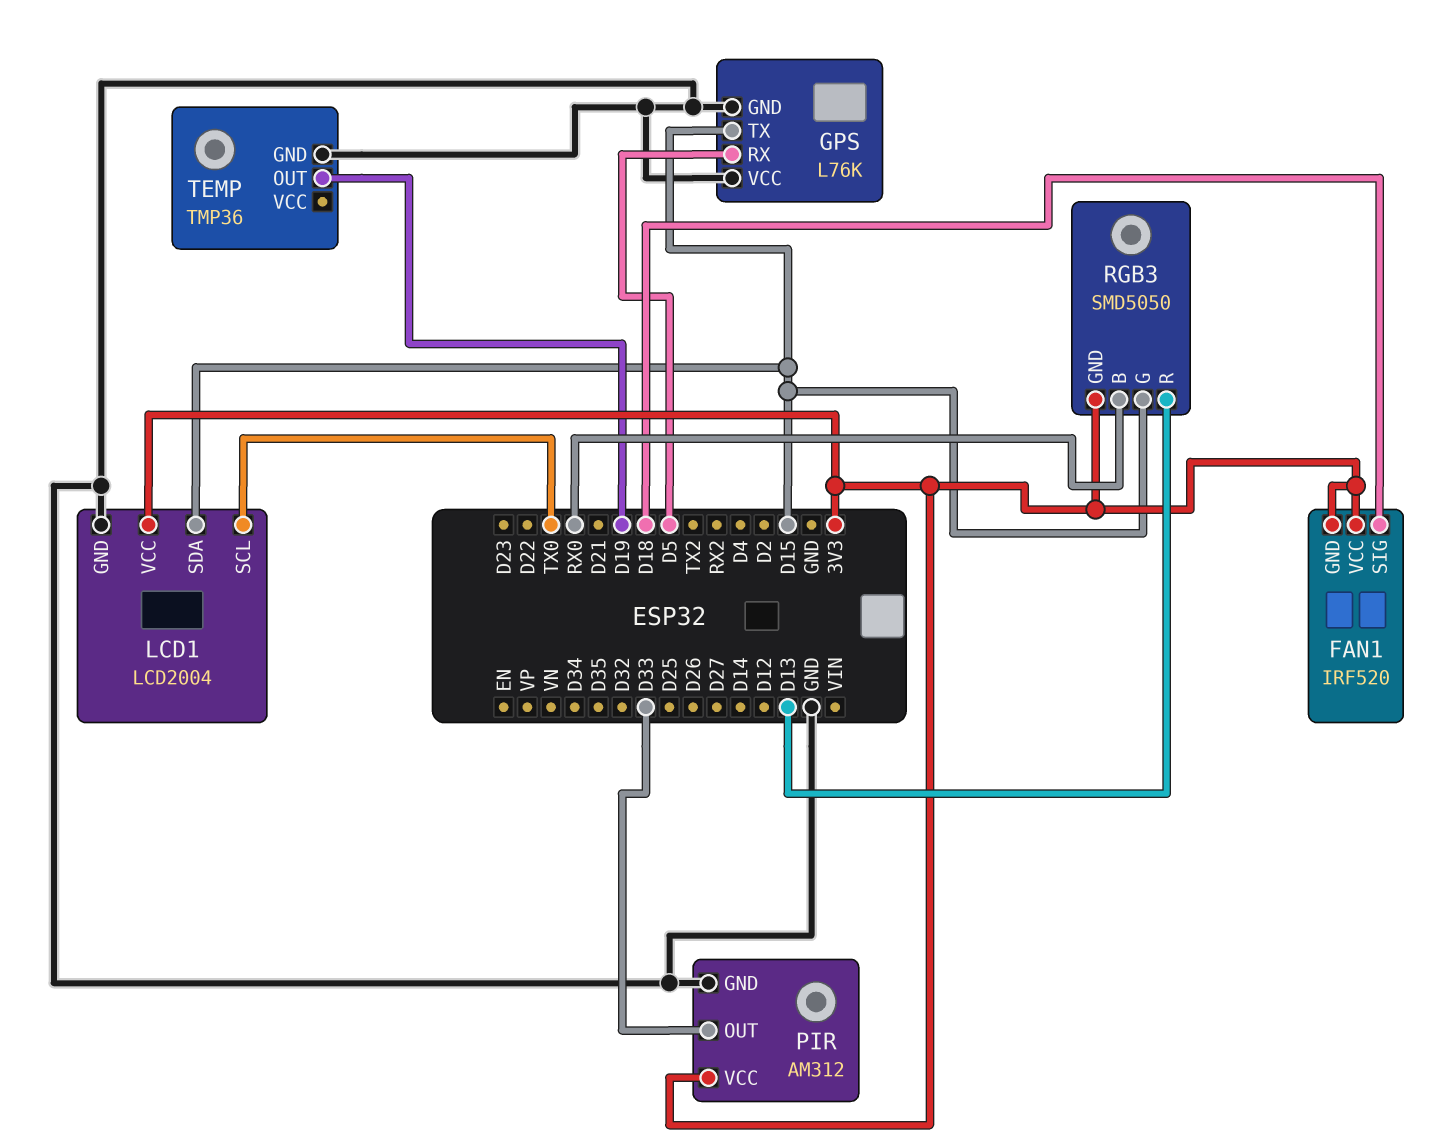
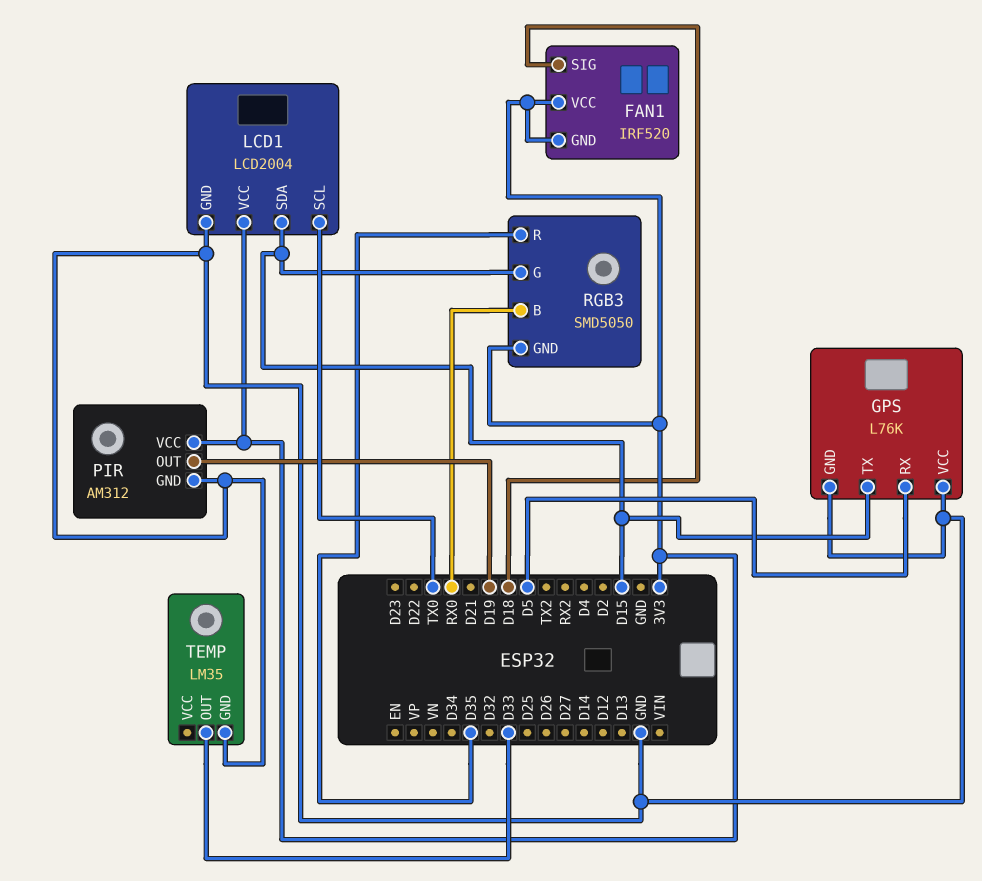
PIR pin OUT: D33 -> D19
RGB3 pin R: D13 -> D35
TEMP: TMP36 -> LM35
TEMP pin OUT: D19 -> D33

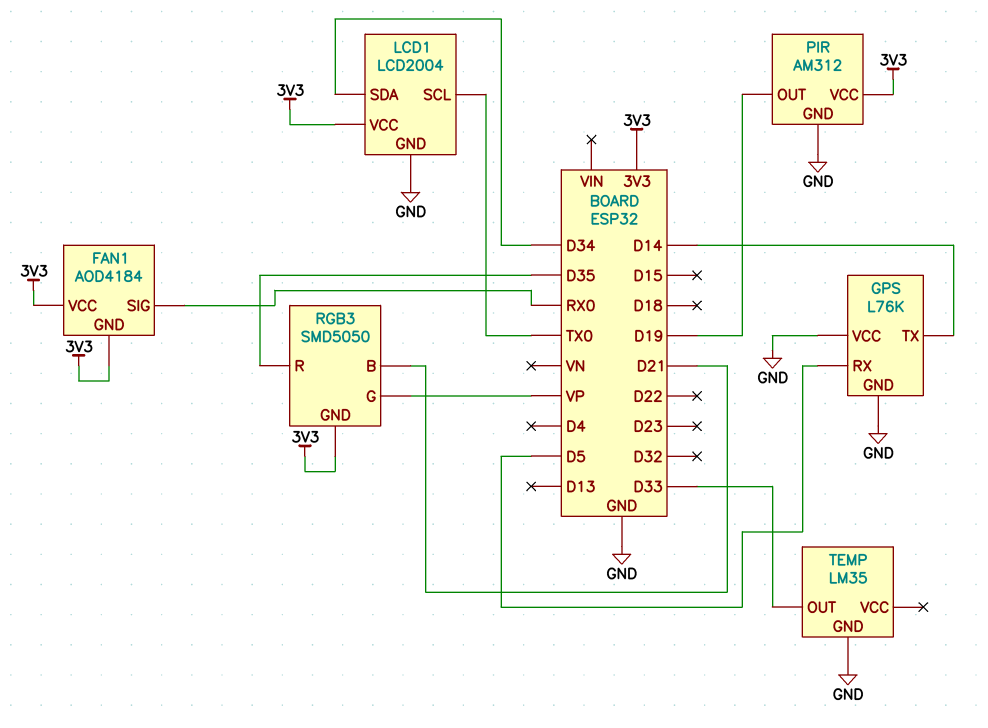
FAN1: IRF520 -> AOD4184
FAN1 pin SIG: D18 -> RX0
GPS pin TX: D15 -> D14
LCD1 pin SDA: D15 -> D34
RGB3 pin B: RX0 -> D21
RGB3 pin G: D15 -> VP

